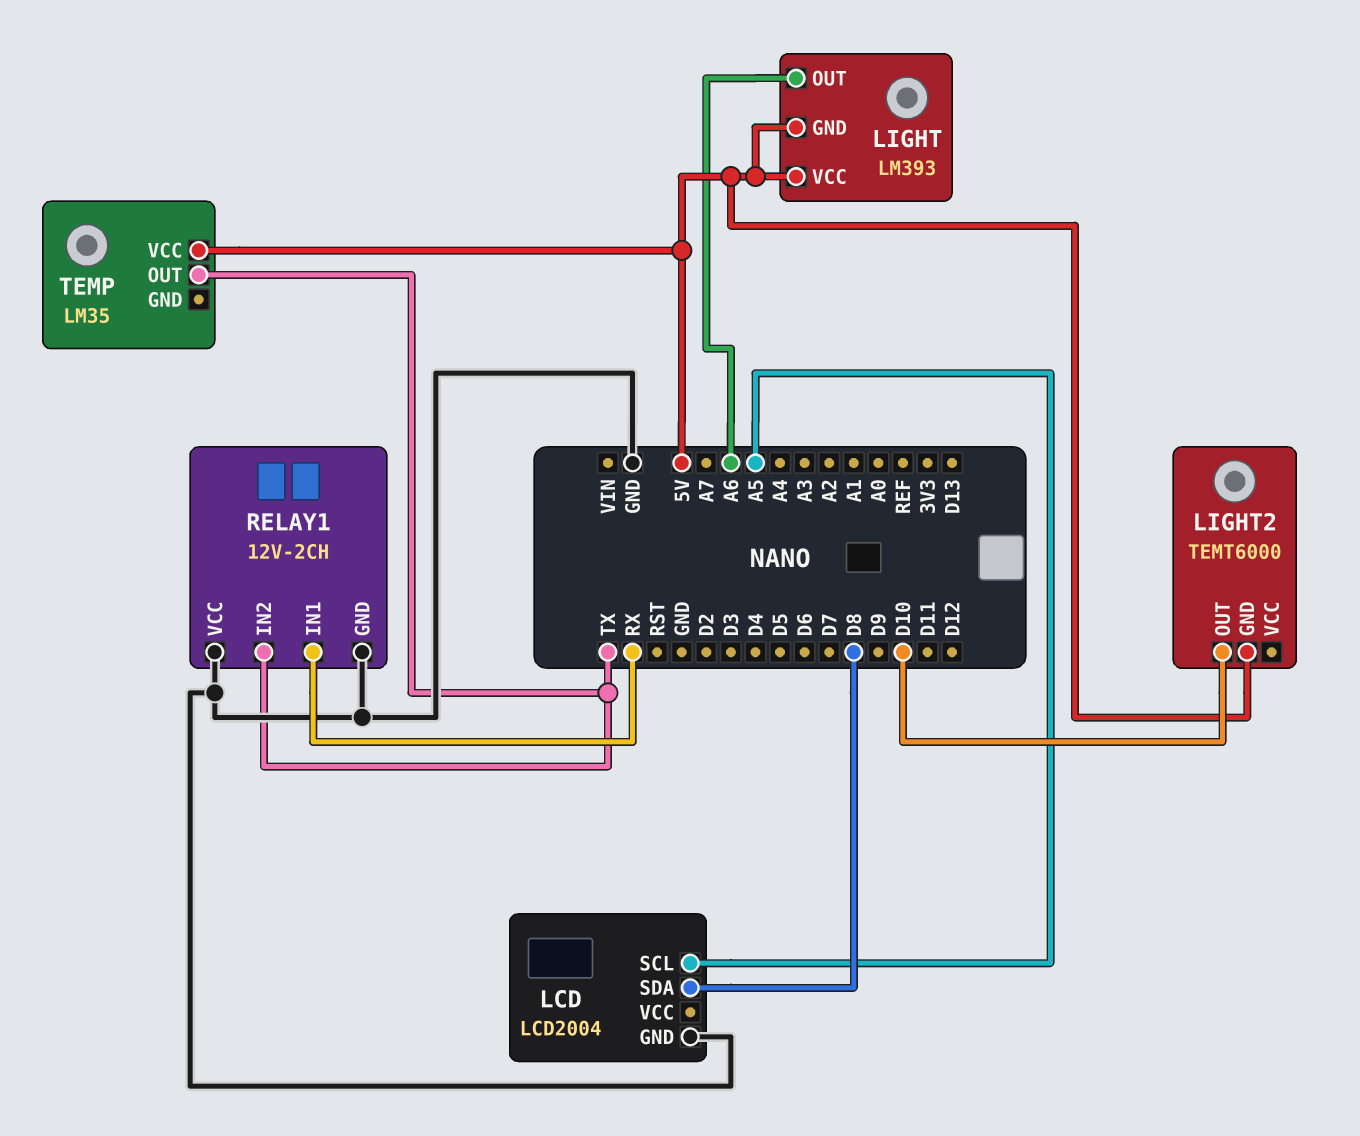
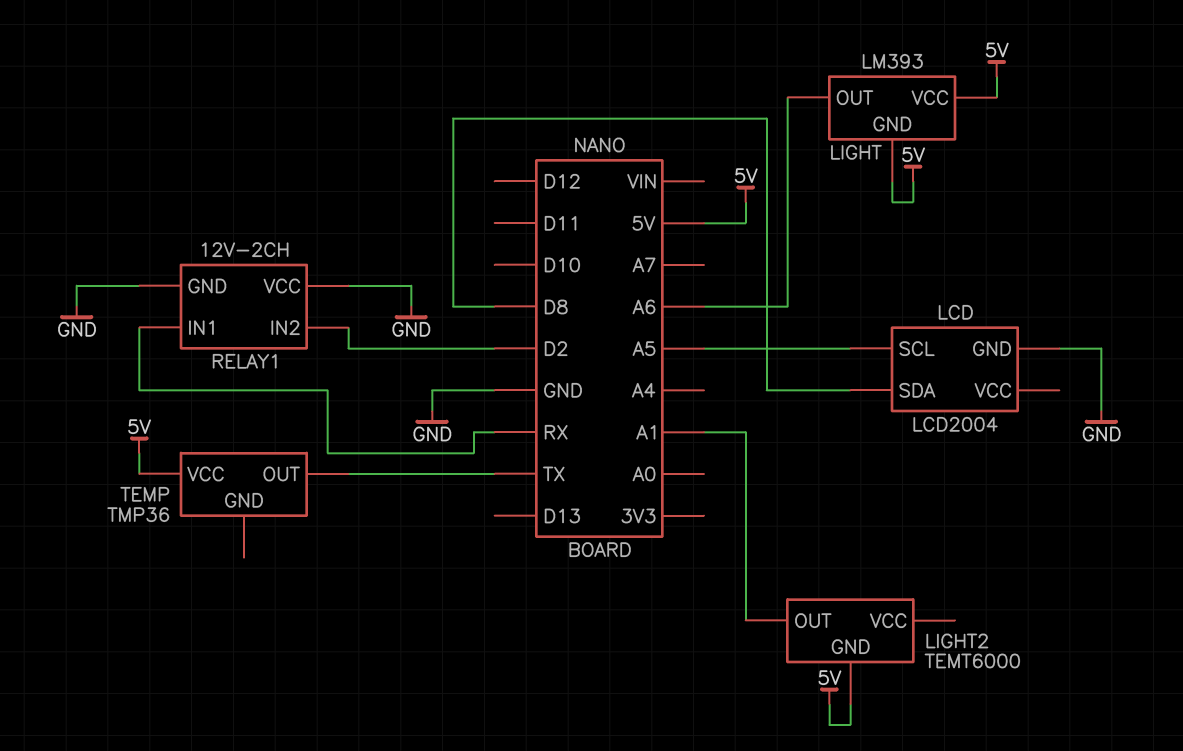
LIGHT2 pin OUT: D10 -> A1
RELAY1 pin IN2: TX -> D2
TEMP: LM35 -> TMP36

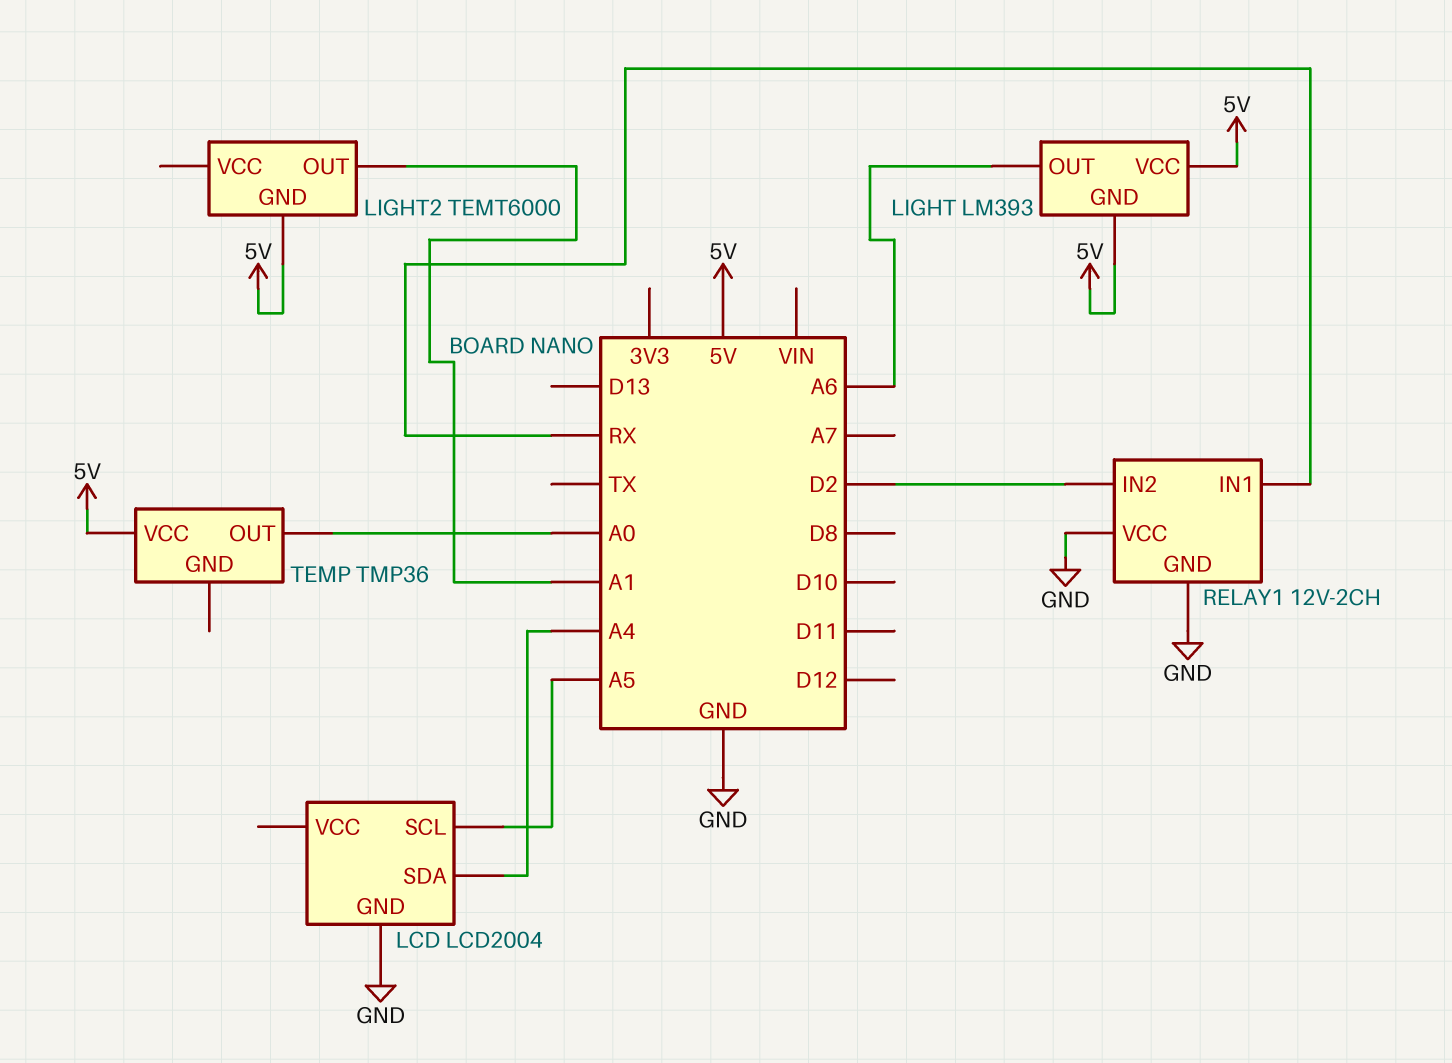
LCD pin SDA: D8 -> A4
TEMP pin OUT: TX -> A0

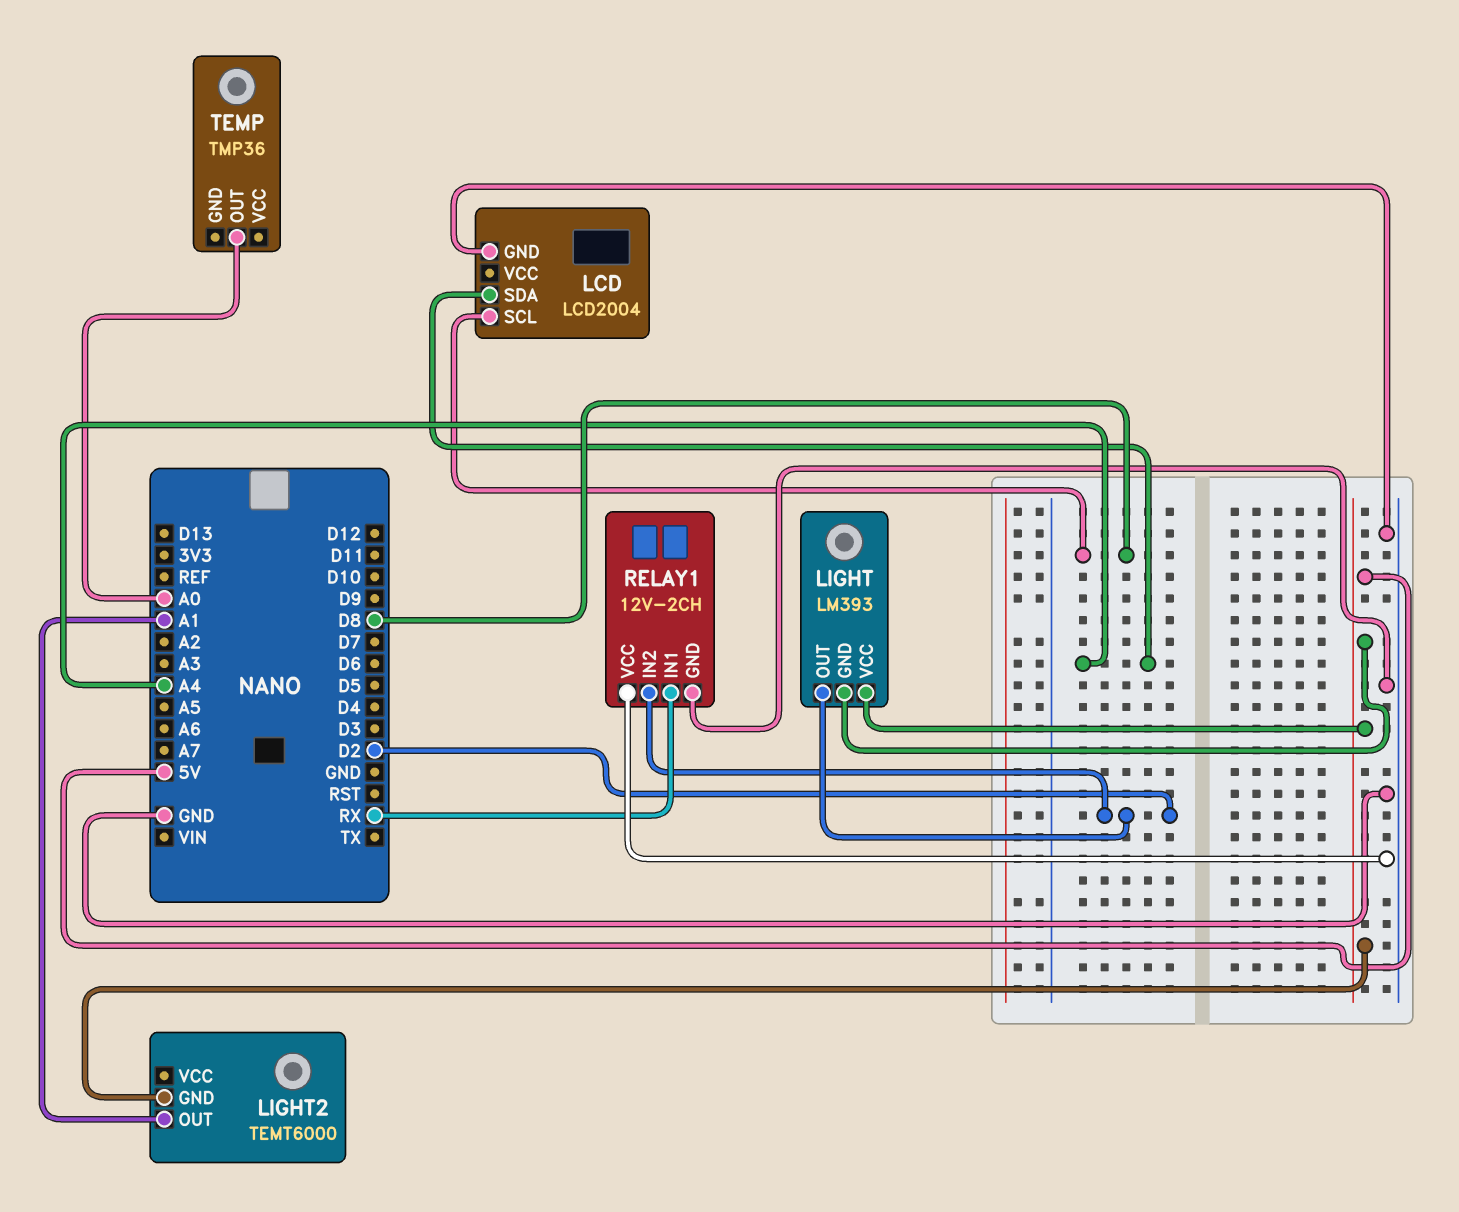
LCD pin SCL: A5 -> D8
LIGHT pin OUT: A6 -> D2
TEMP pin VCC: 5V -> none

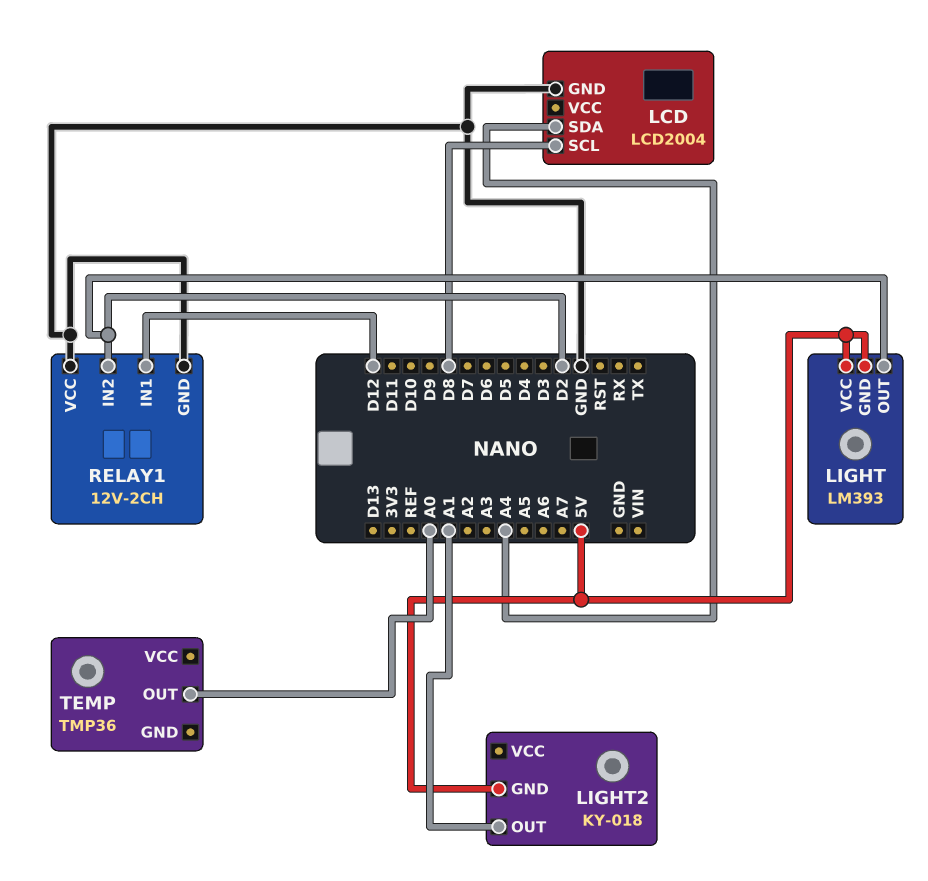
LIGHT2: TEMT6000 -> KY-018
RELAY1 pin IN1: RX -> D12

